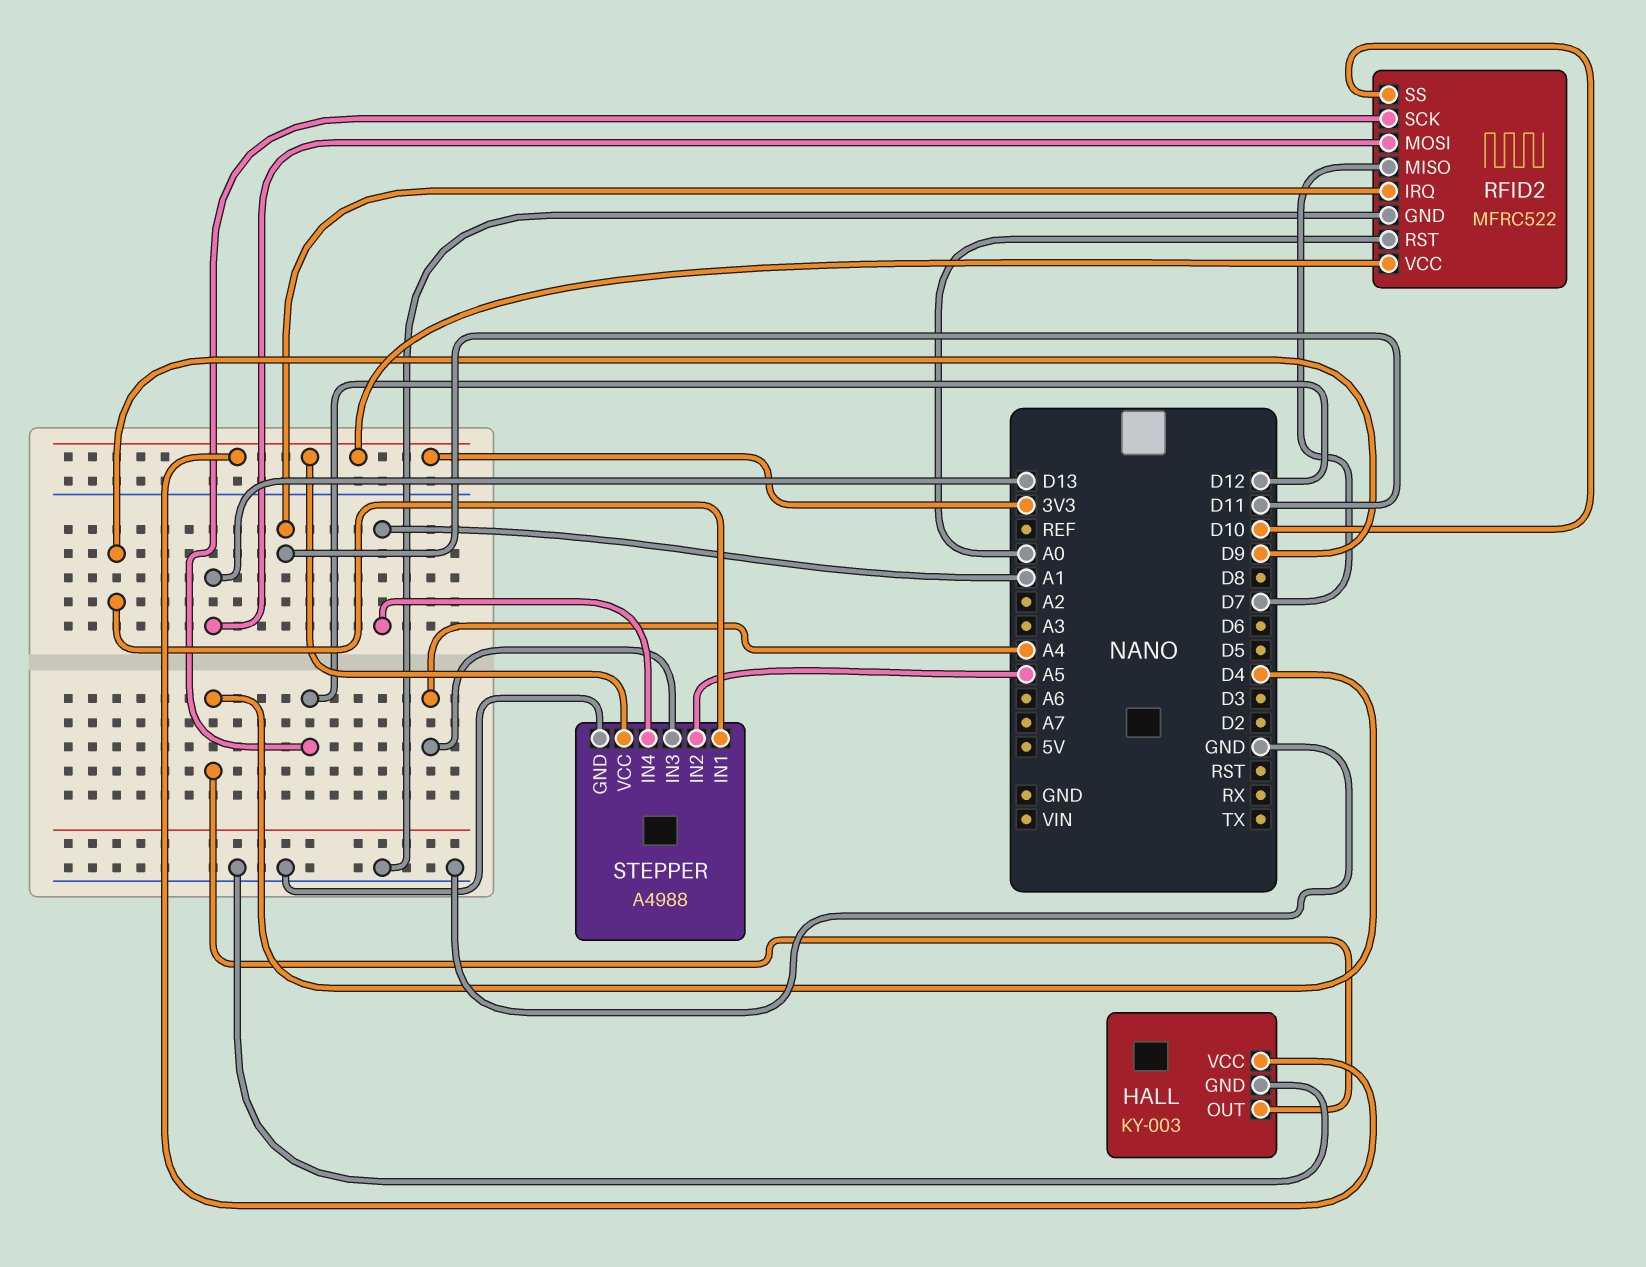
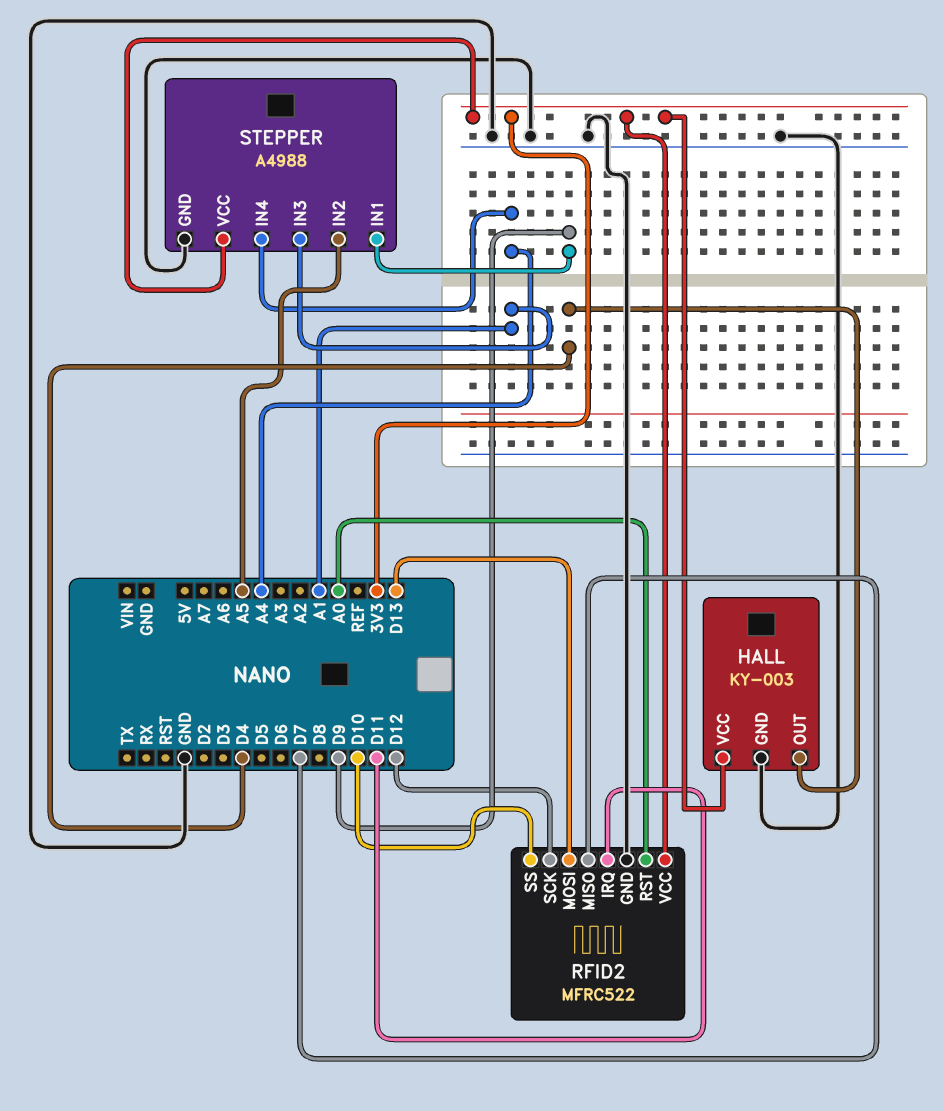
STEPPER pin IN3: A4 -> A1
STEPPER pin IN4: A1 -> A4

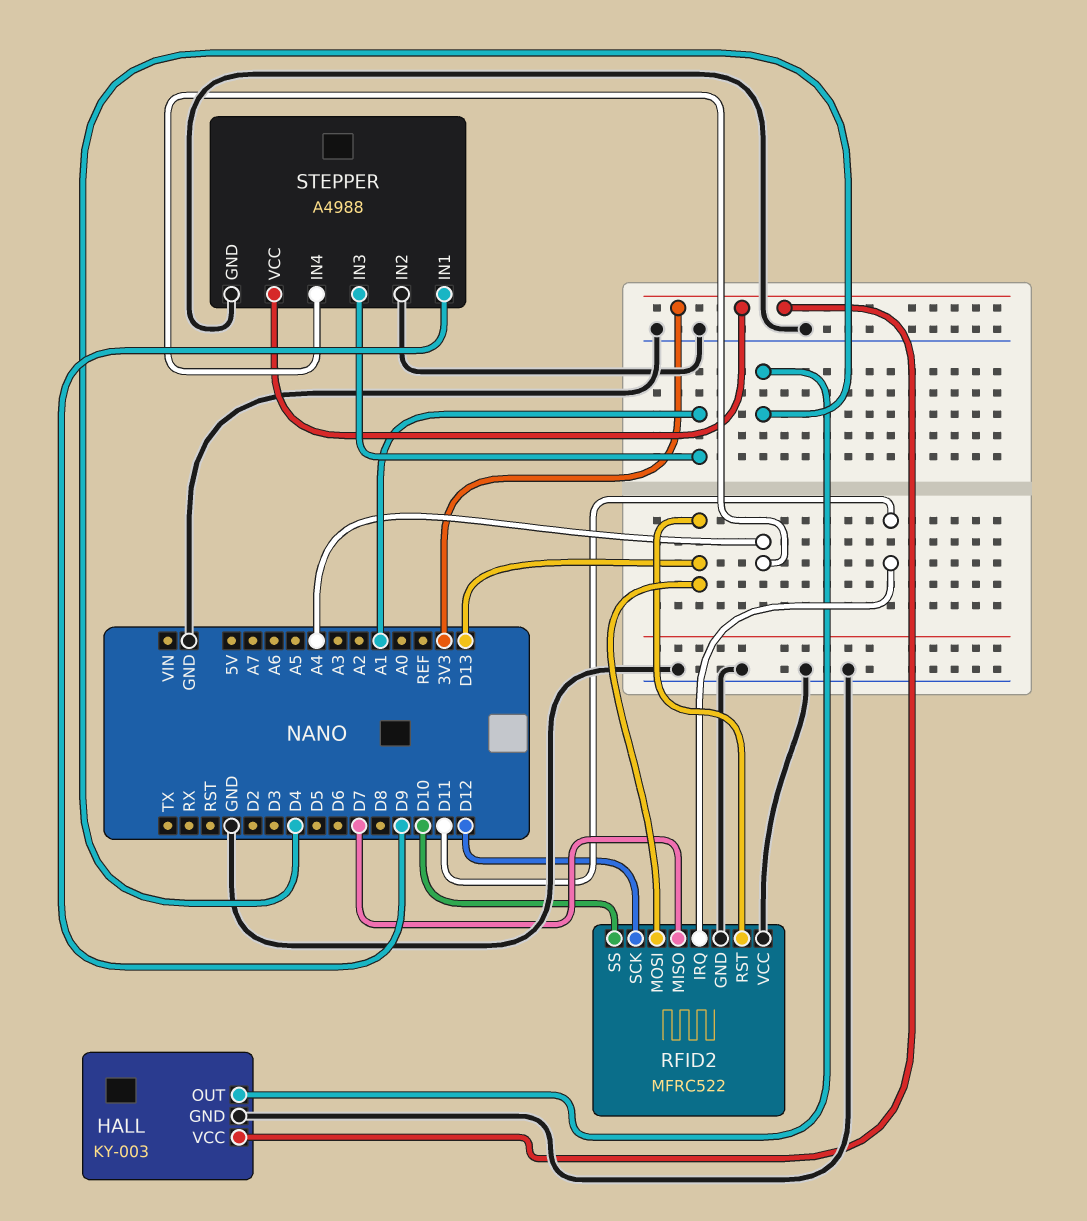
RFID2 pin RST: A0 -> D13
RFID2 pin VCC: 3V3 -> GND
STEPPER pin IN2: A5 -> GND

